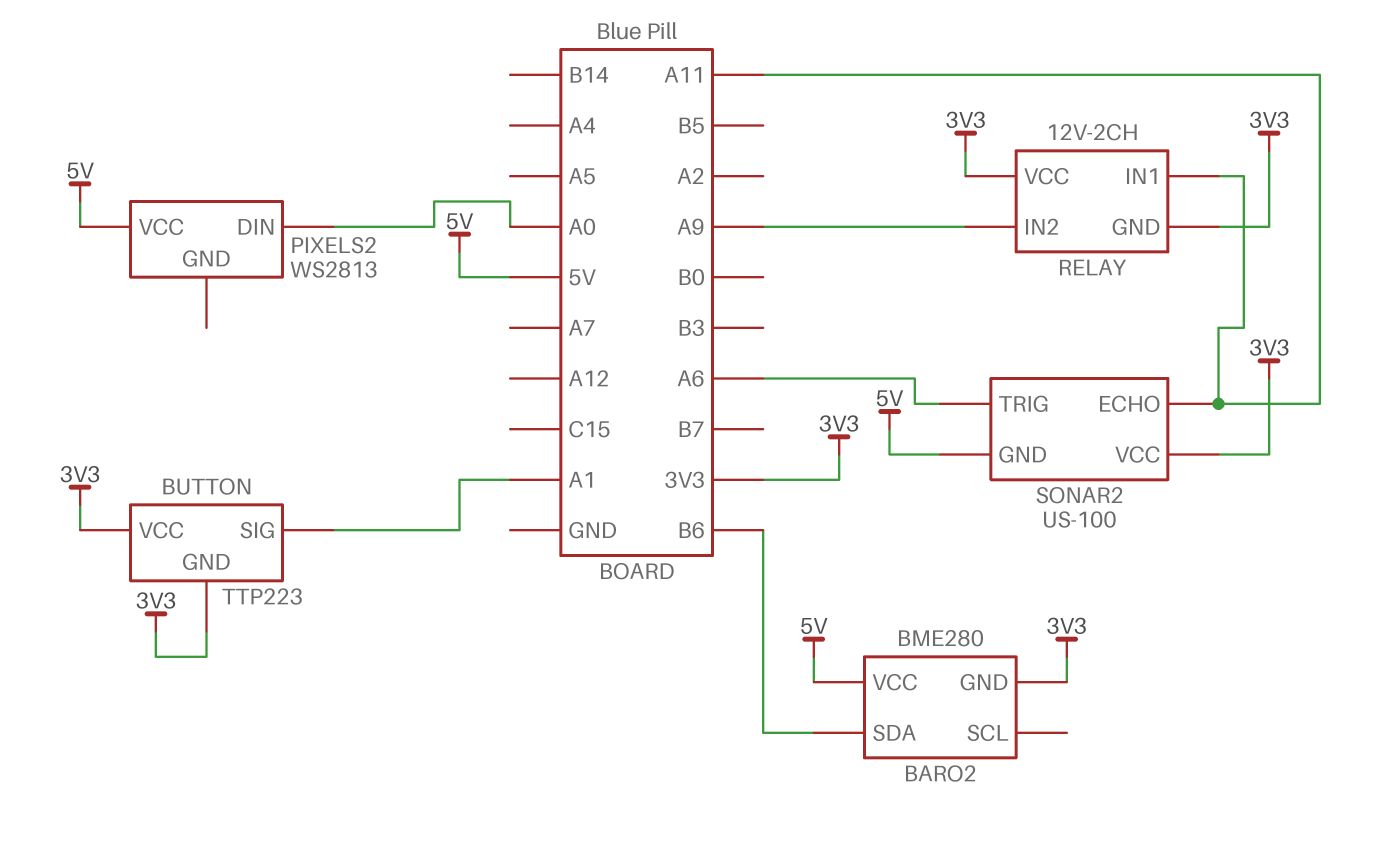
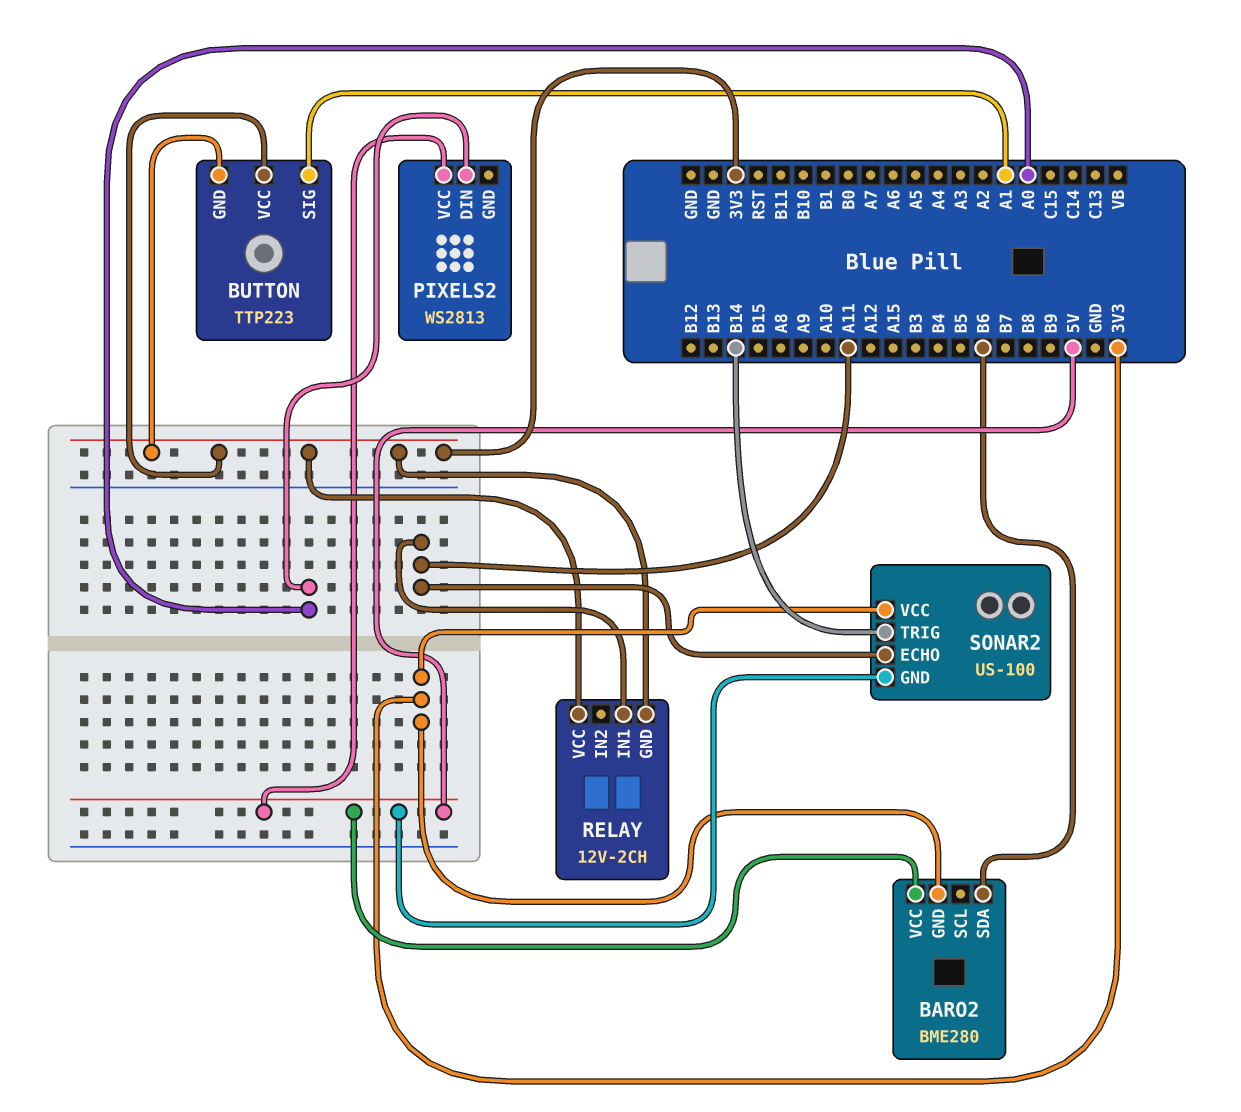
RELAY pin IN2: A9 -> none
SONAR2 pin TRIG: A6 -> B14

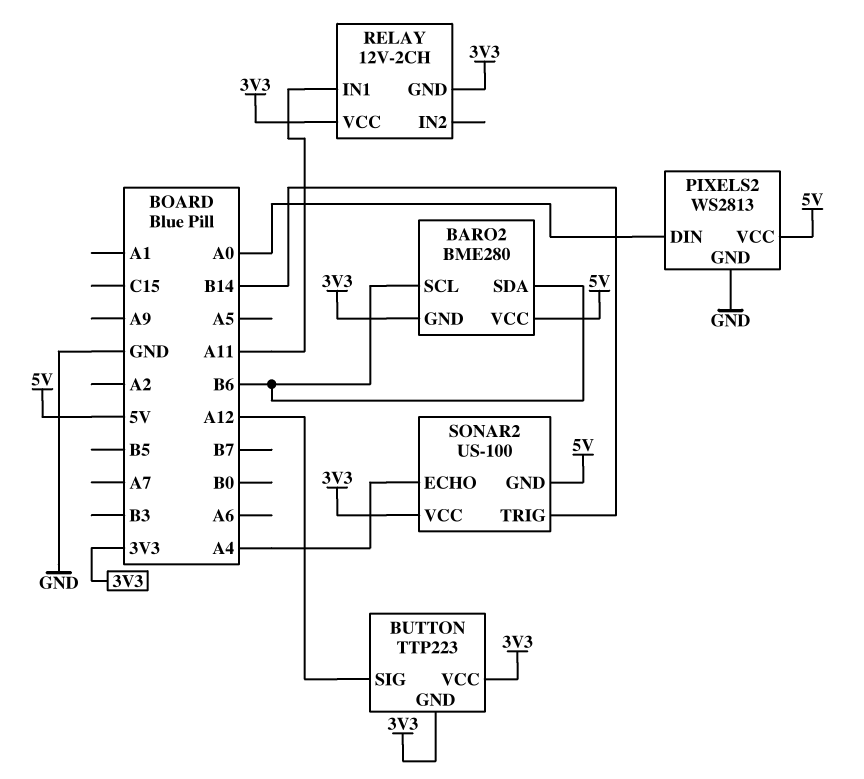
BARO2 pin SCL: none -> B6
BUTTON pin SIG: A1 -> A12
PIXELS2 pin GND: none -> GND
SONAR2 pin ECHO: A11 -> A4

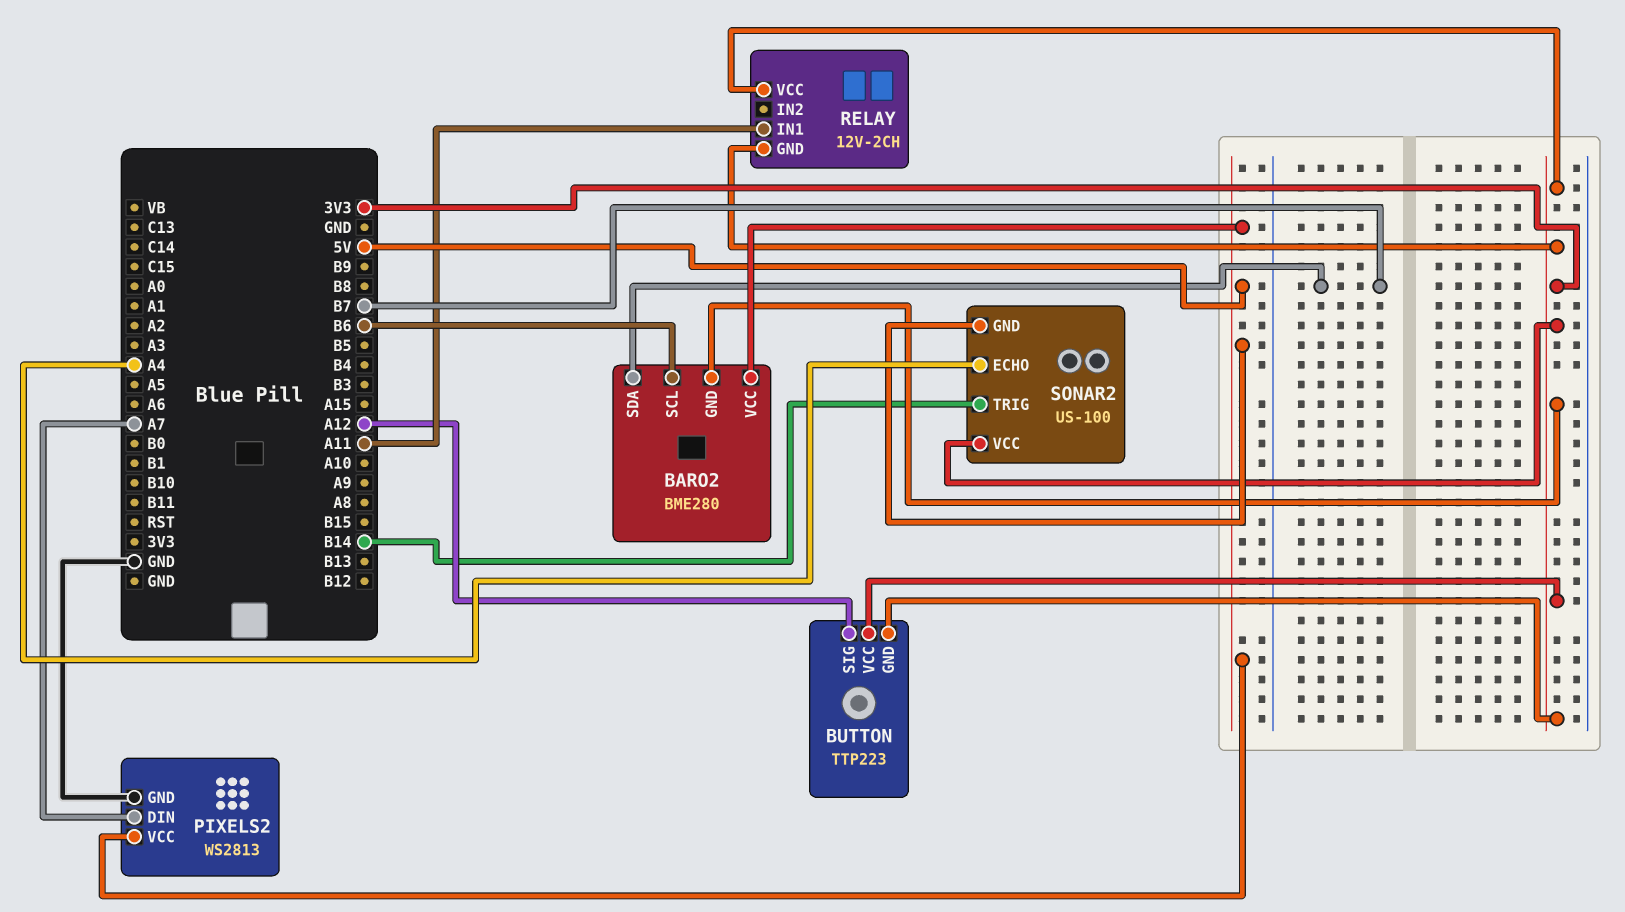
BARO2 pin SDA: B6 -> B7
PIXELS2 pin DIN: A0 -> A7

